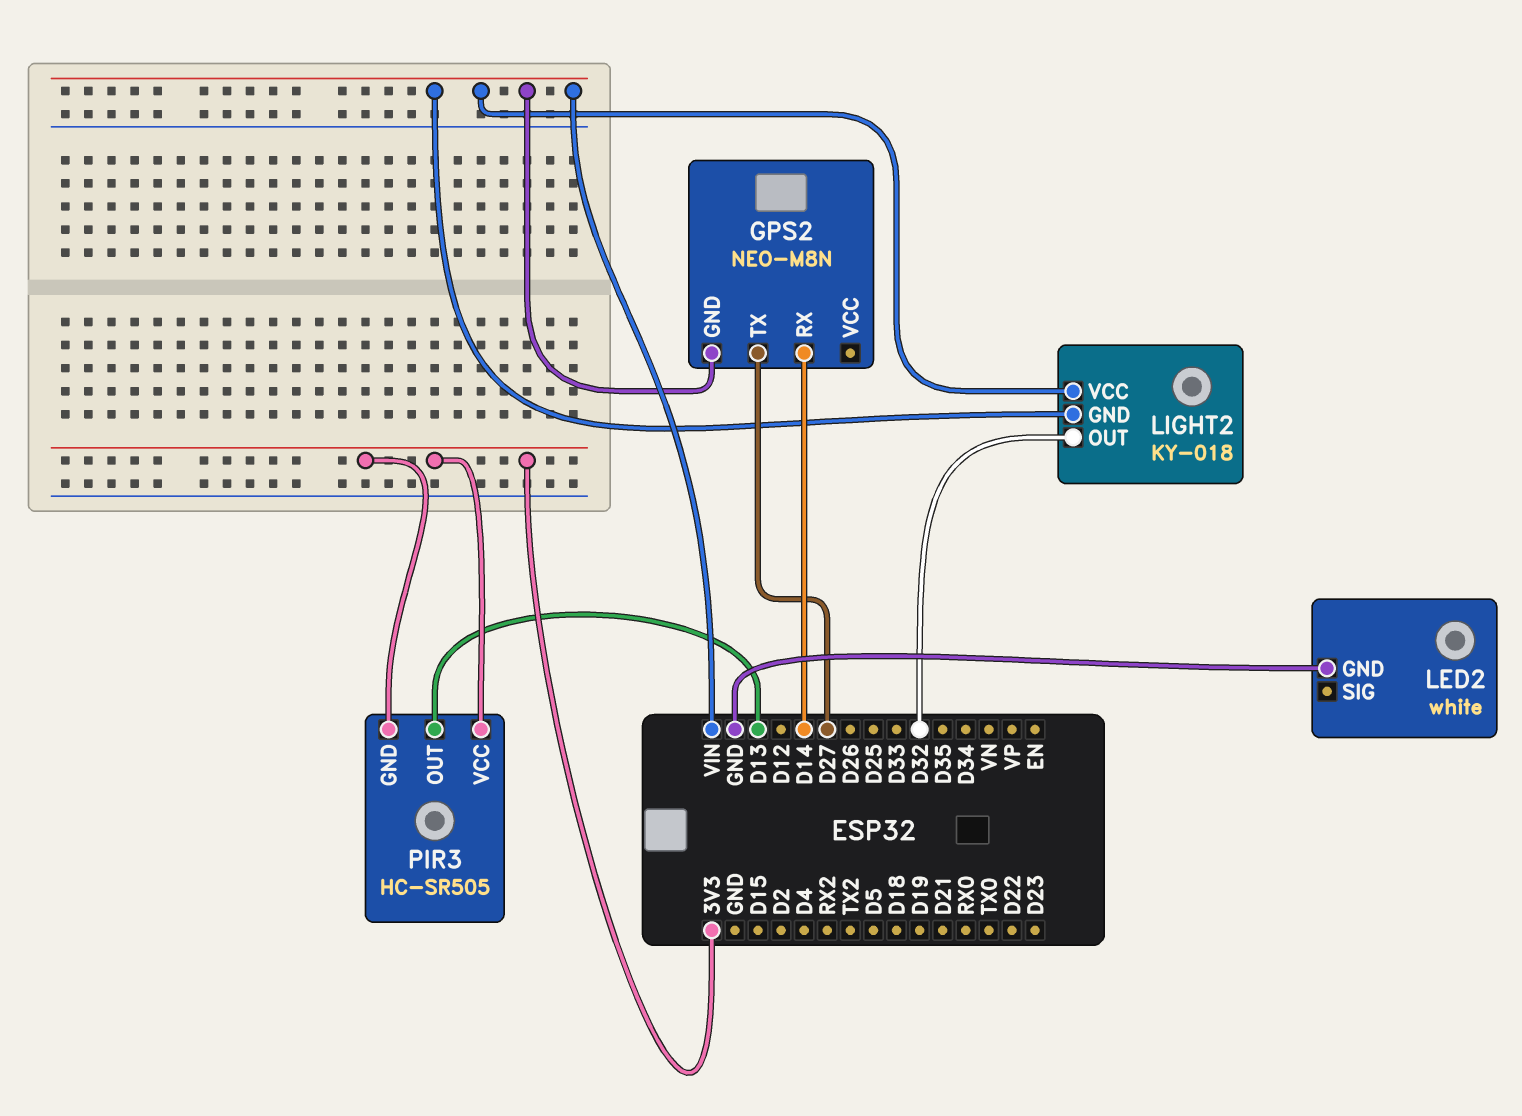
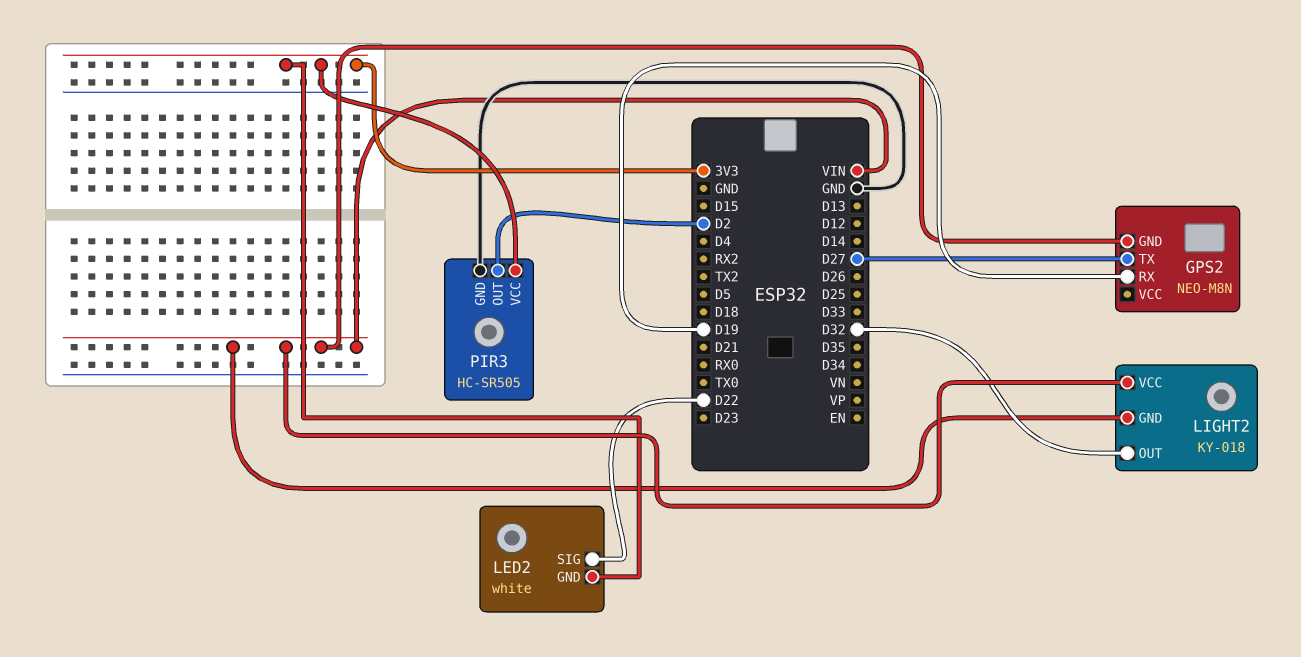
GPS2 pin RX: D14 -> D19
LED2 pin GND: GND -> 3V3
LED2 pin SIG: none -> D22
PIR3 pin GND: 3V3 -> GND
PIR3 pin OUT: D13 -> D2

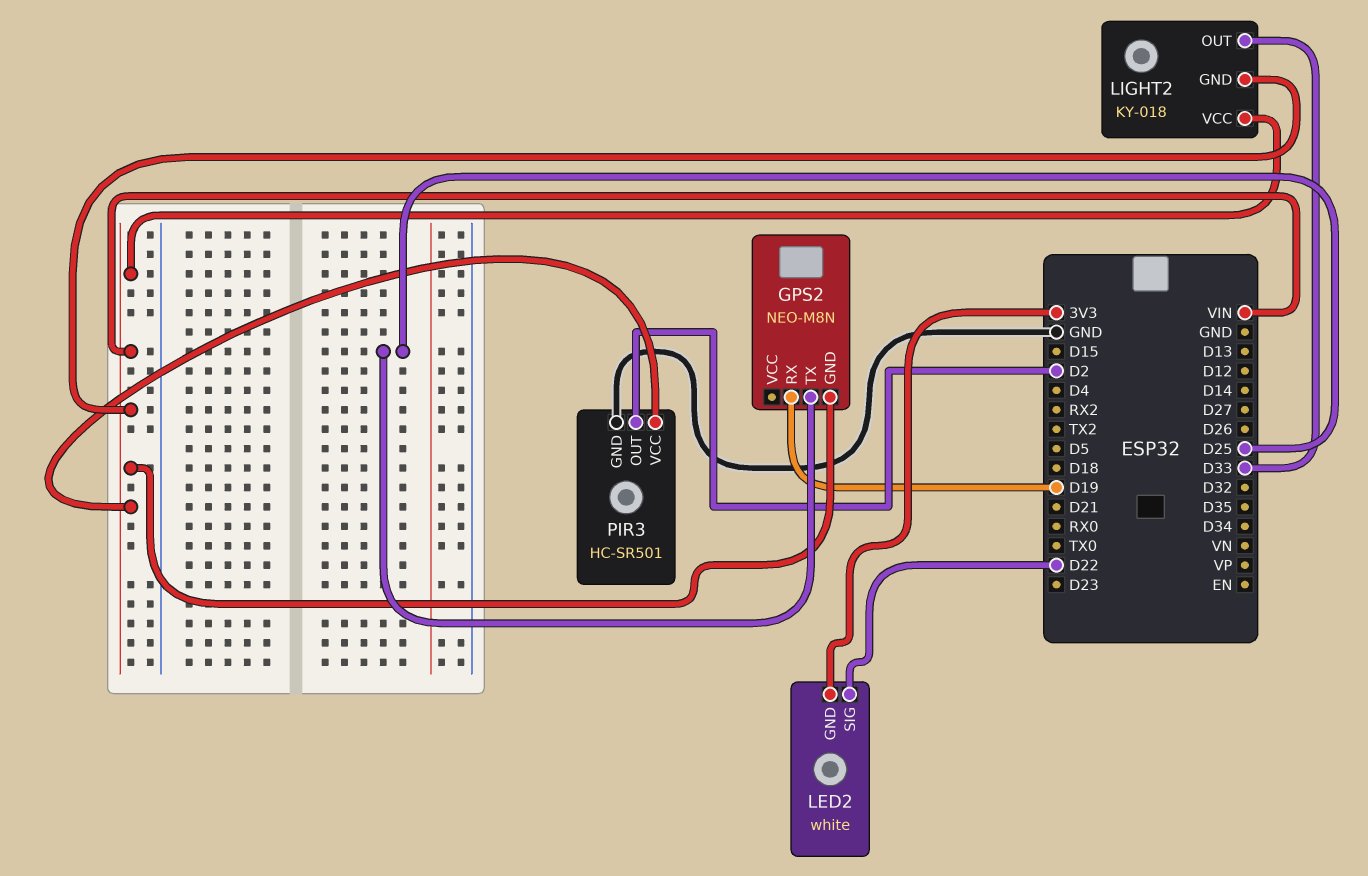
GPS2 pin TX: D27 -> D25
LIGHT2 pin OUT: D32 -> D33
PIR3: HC-SR505 -> HC-SR501
PIR3 pin VCC: 3V3 -> VIN

